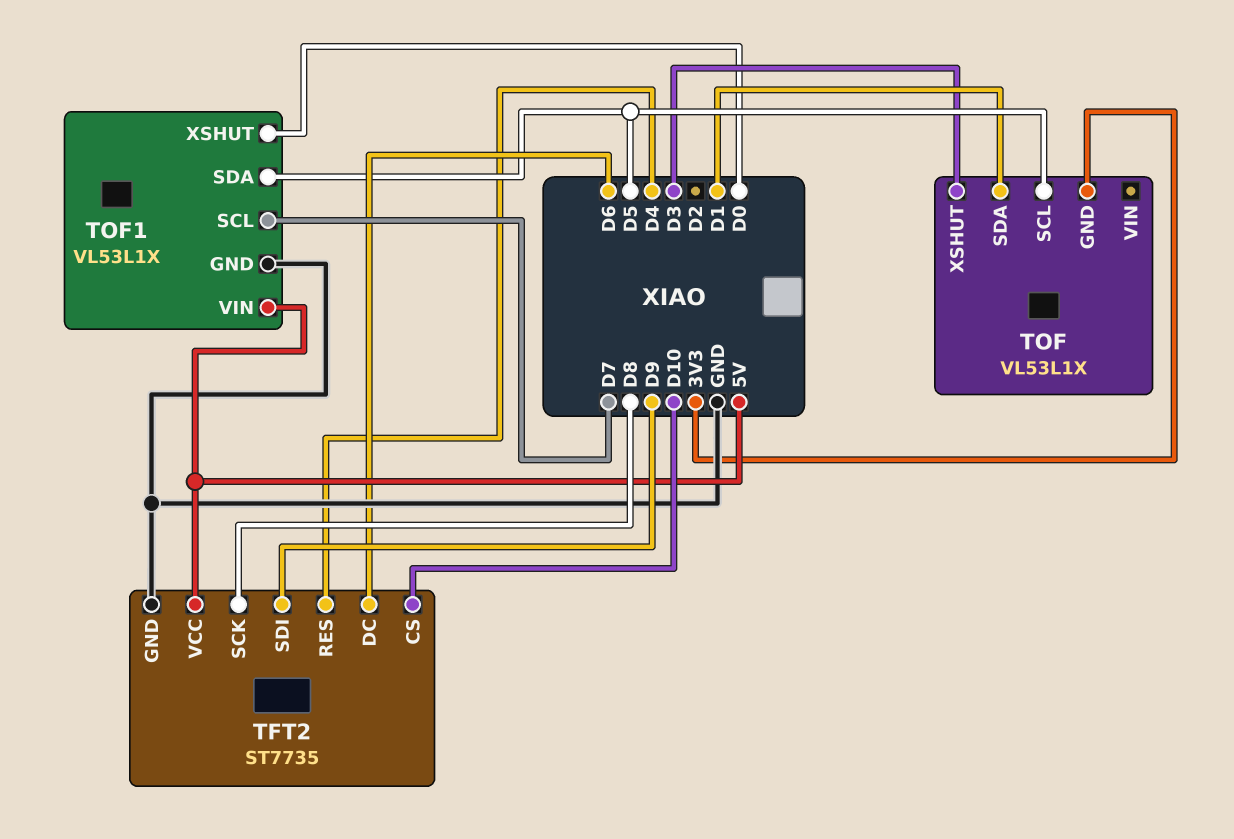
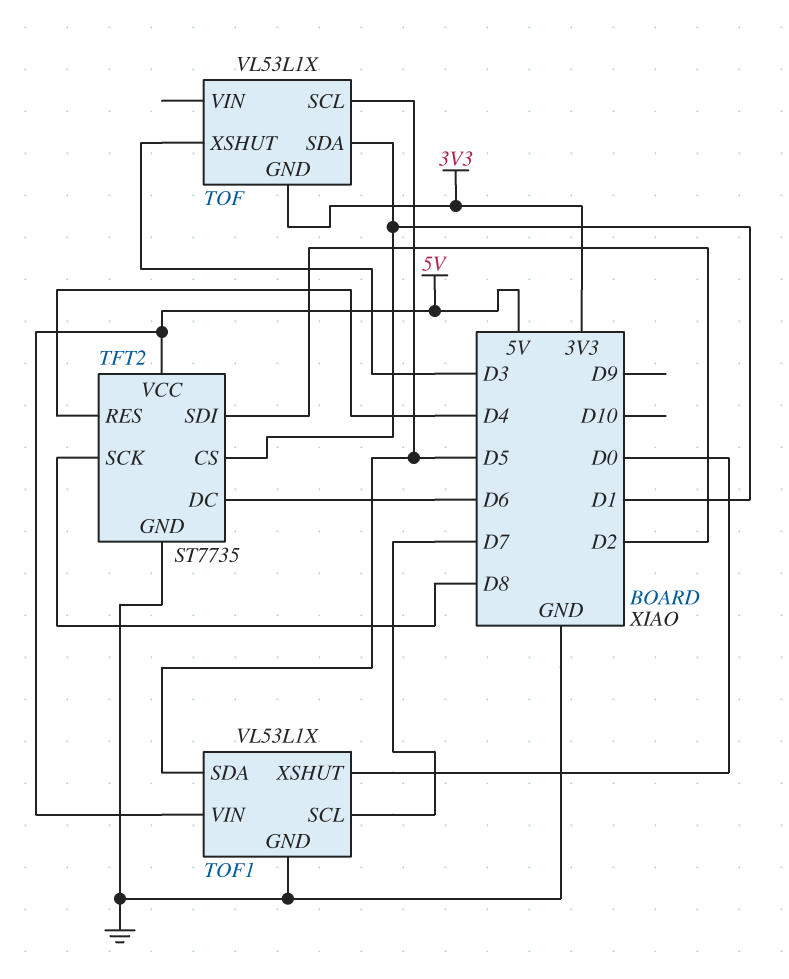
TFT2 pin CS: D10 -> D1
TFT2 pin SDI: D9 -> D2

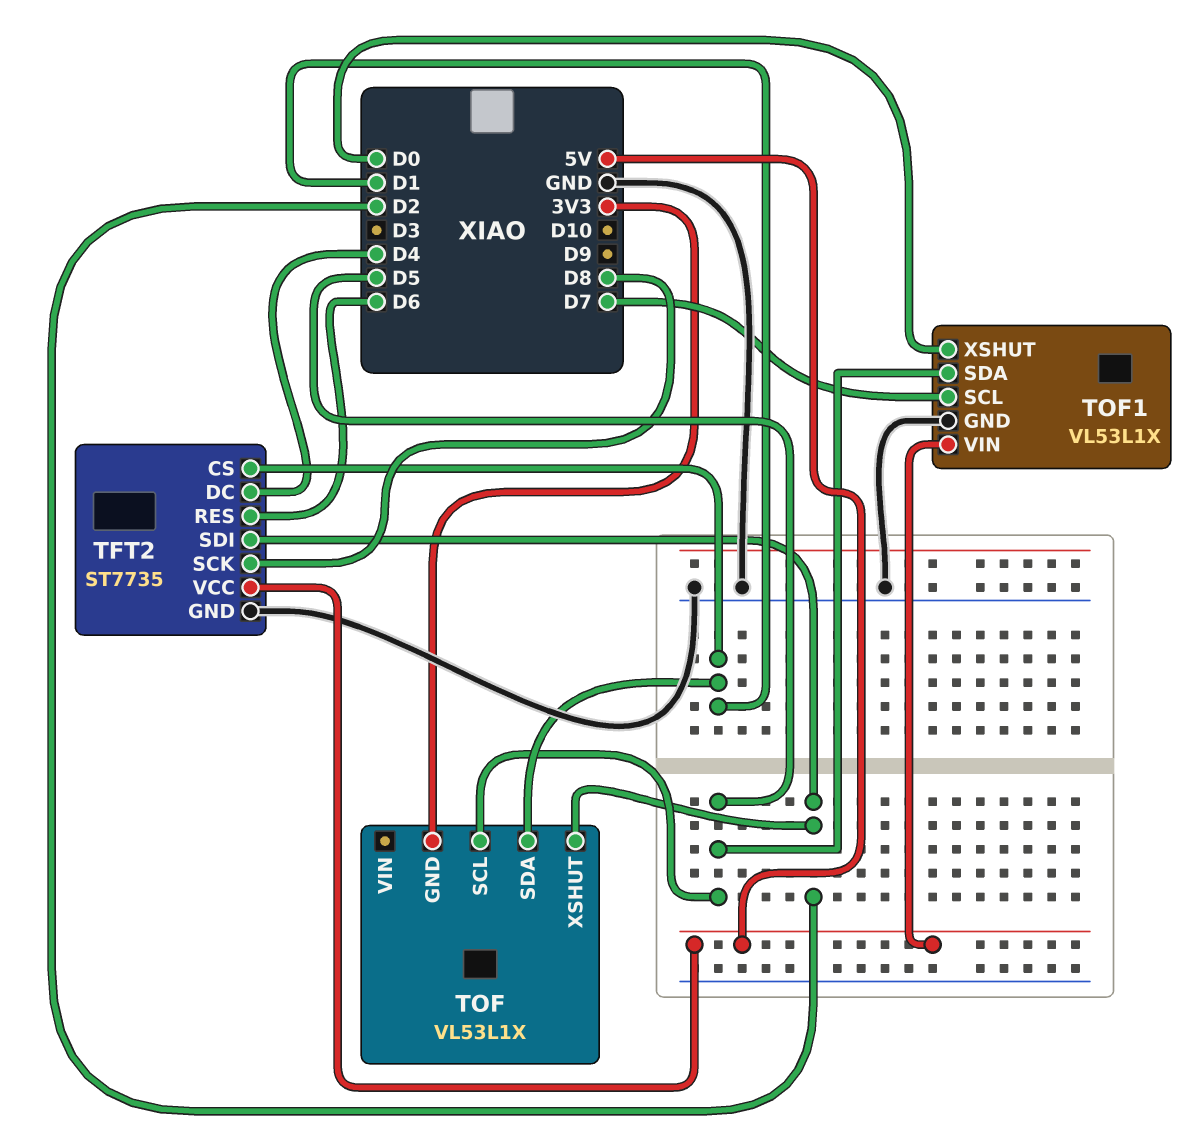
TFT2 pin DC: D6 -> D4
TFT2 pin RES: D4 -> D6
TOF pin XSHUT: D3 -> D2

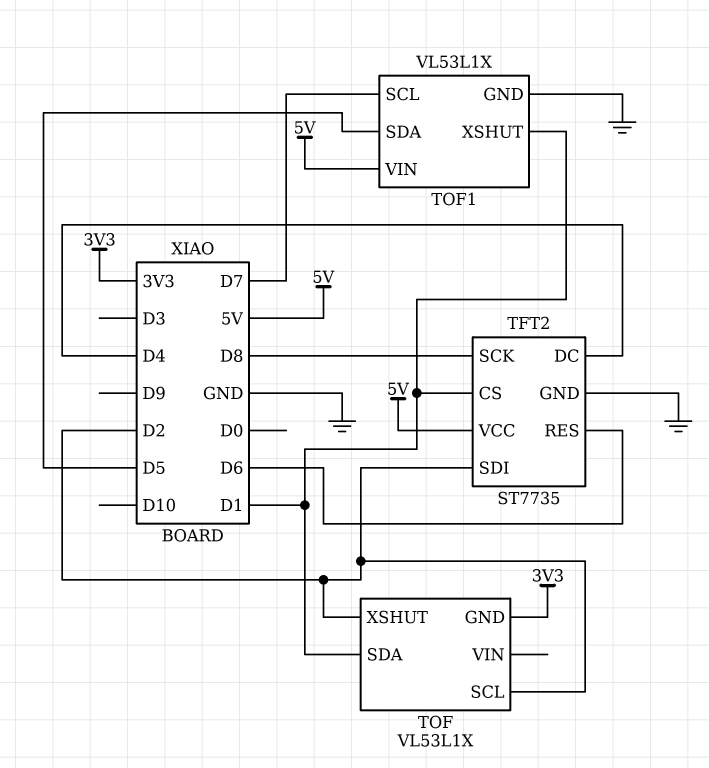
TOF pin SCL: D5 -> D2
TOF1 pin XSHUT: D0 -> D1

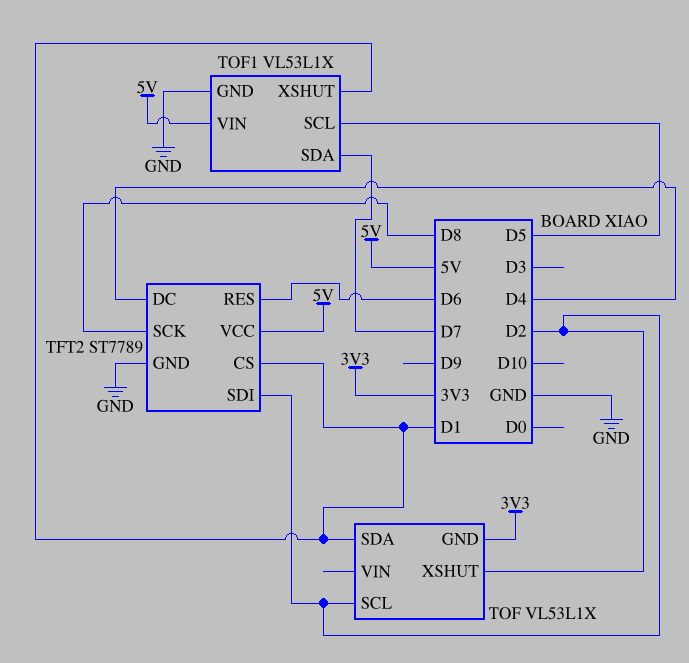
TFT2: ST7735 -> ST7789
TOF1 pin SCL: D7 -> D5
TOF1 pin SDA: D5 -> D7

